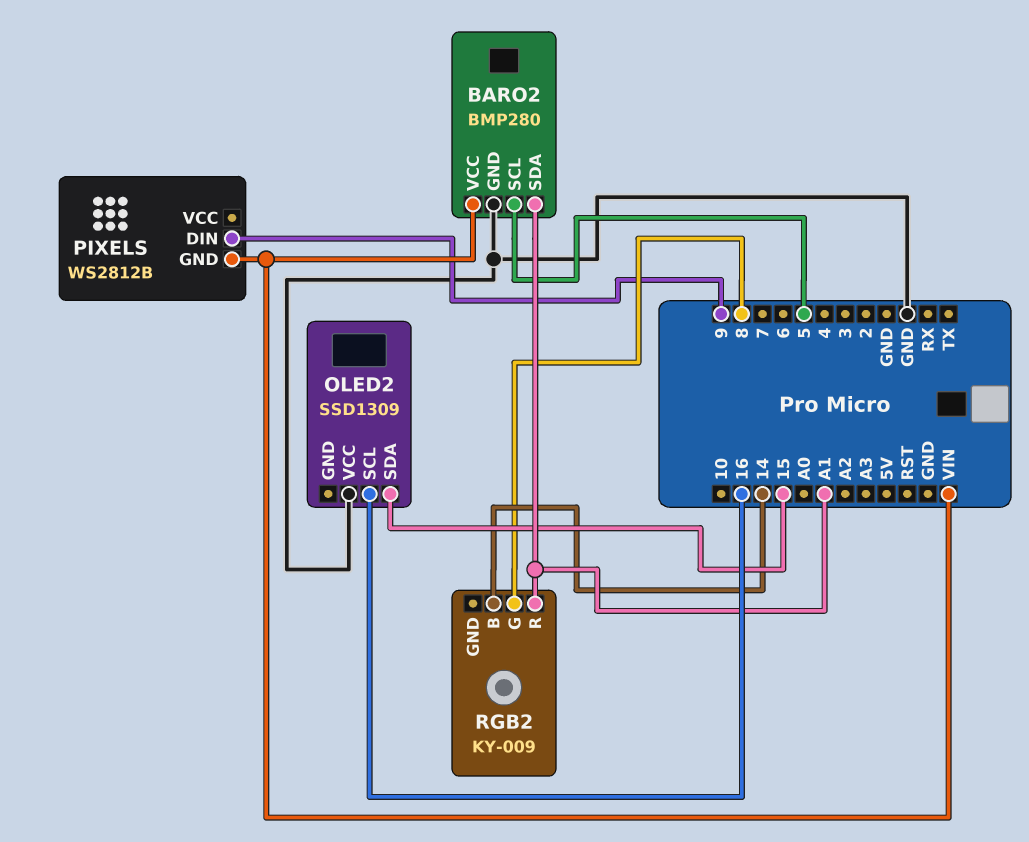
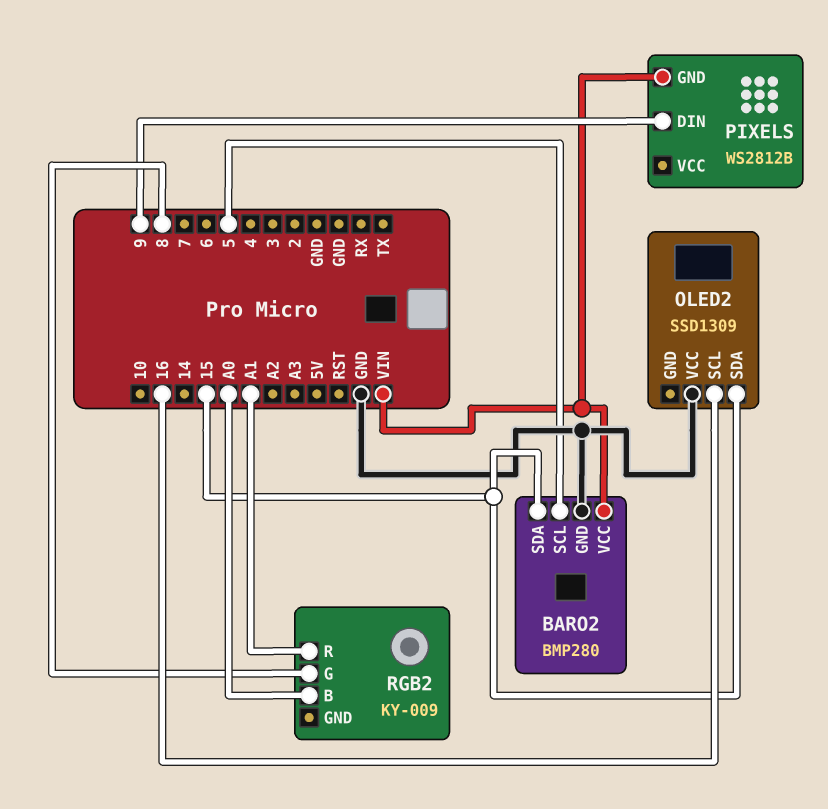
BARO2 pin SDA: A1 -> 15
RGB2 pin B: 14 -> A0

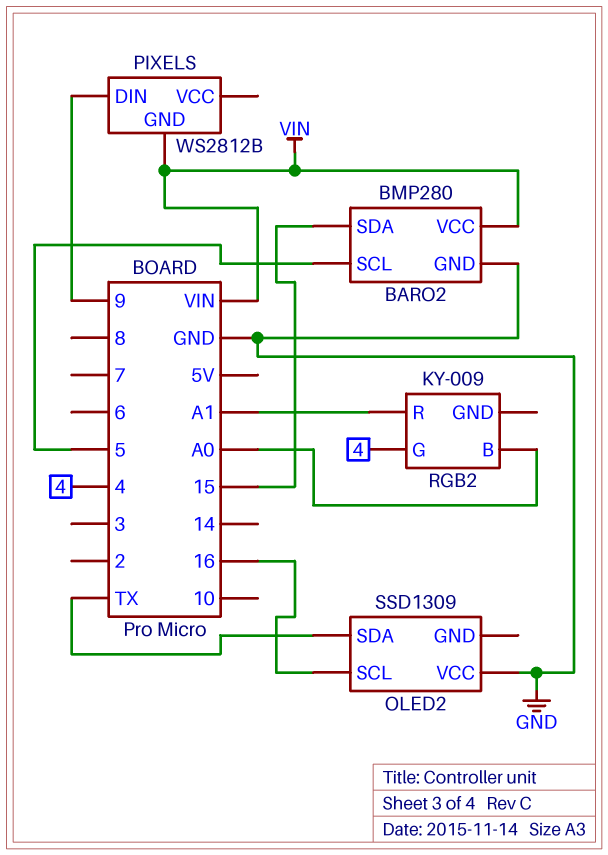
OLED2 pin SDA: 15 -> TX
RGB2 pin G: 8 -> 4

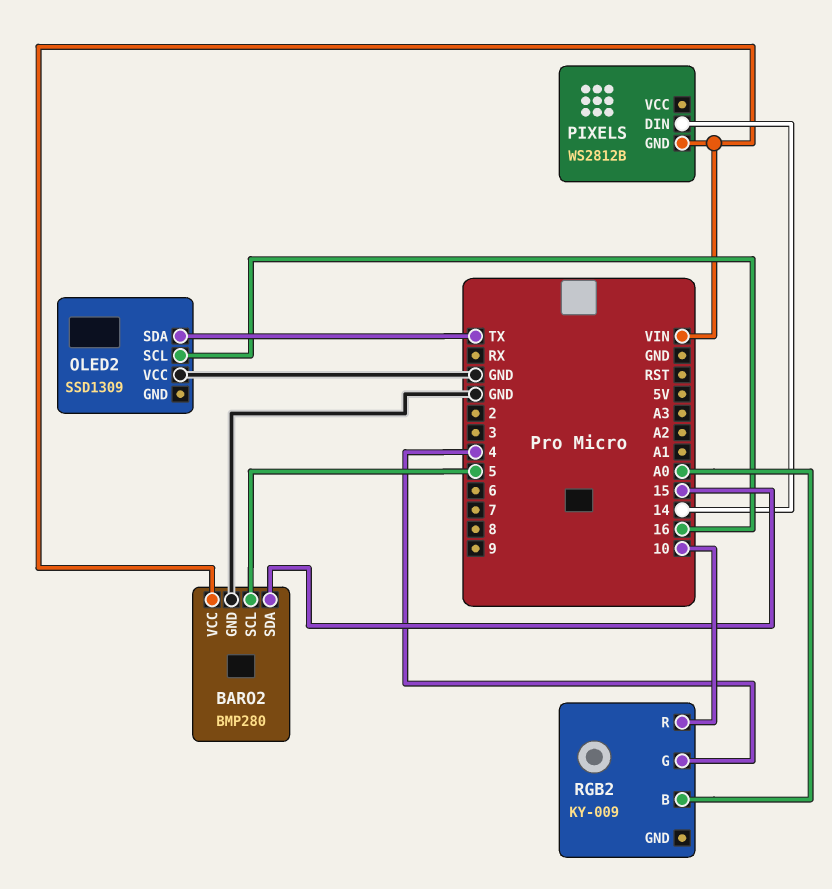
PIXELS pin DIN: 9 -> 14
RGB2 pin R: A1 -> 10

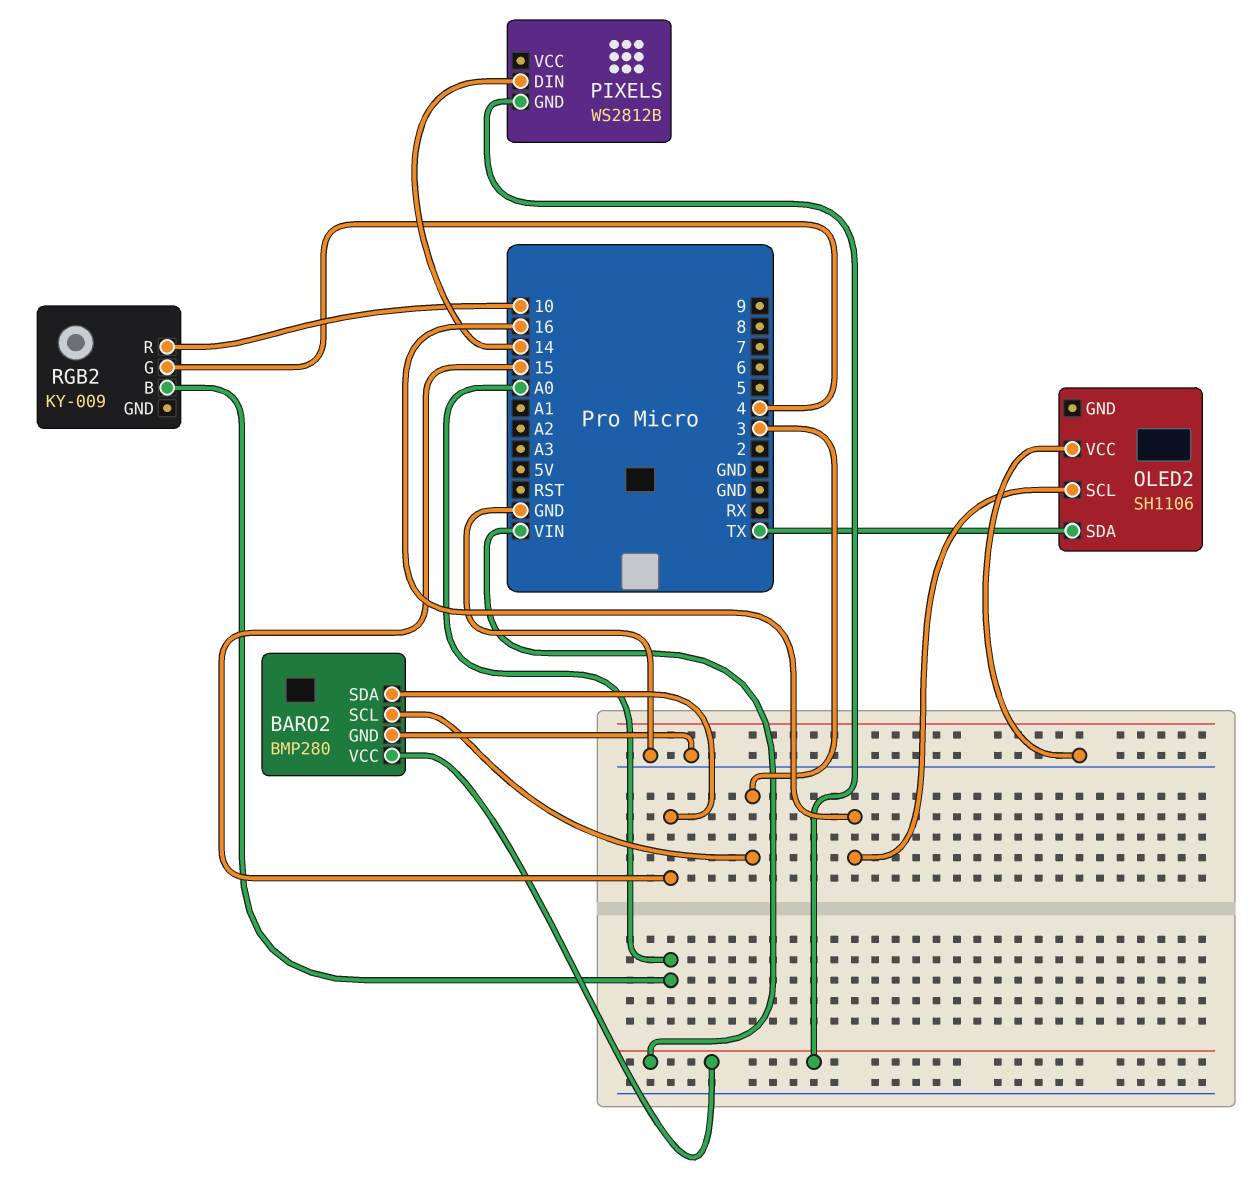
BARO2 pin SCL: 5 -> 3
OLED2: SSD1309 -> SH1106

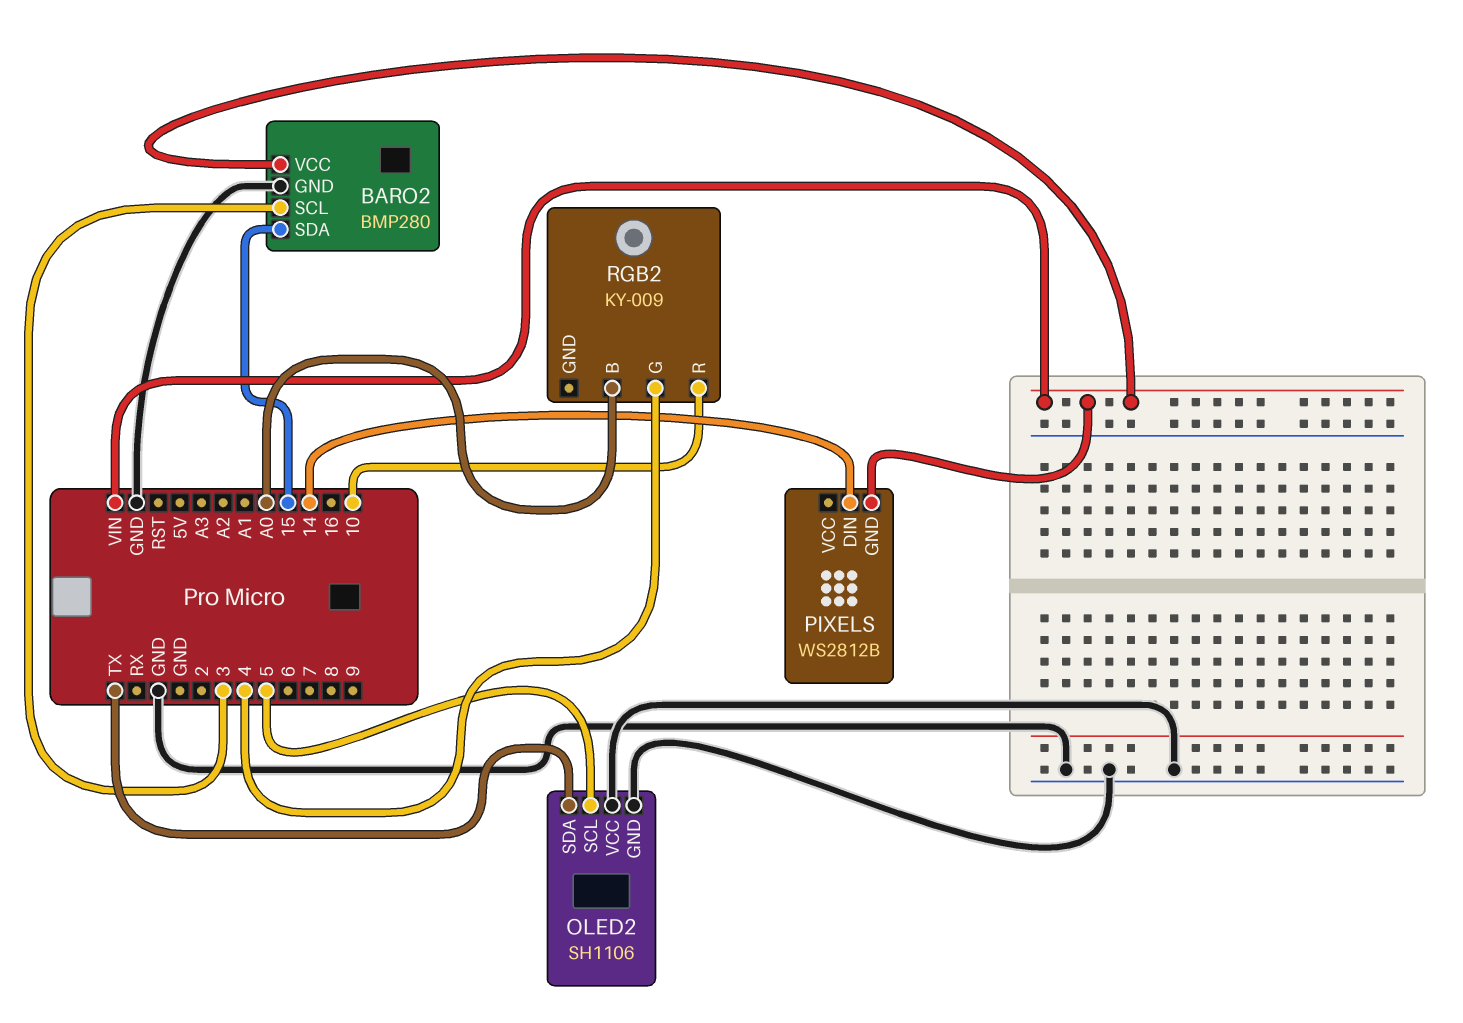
OLED2 pin GND: none -> GND
OLED2 pin SCL: 16 -> 5

